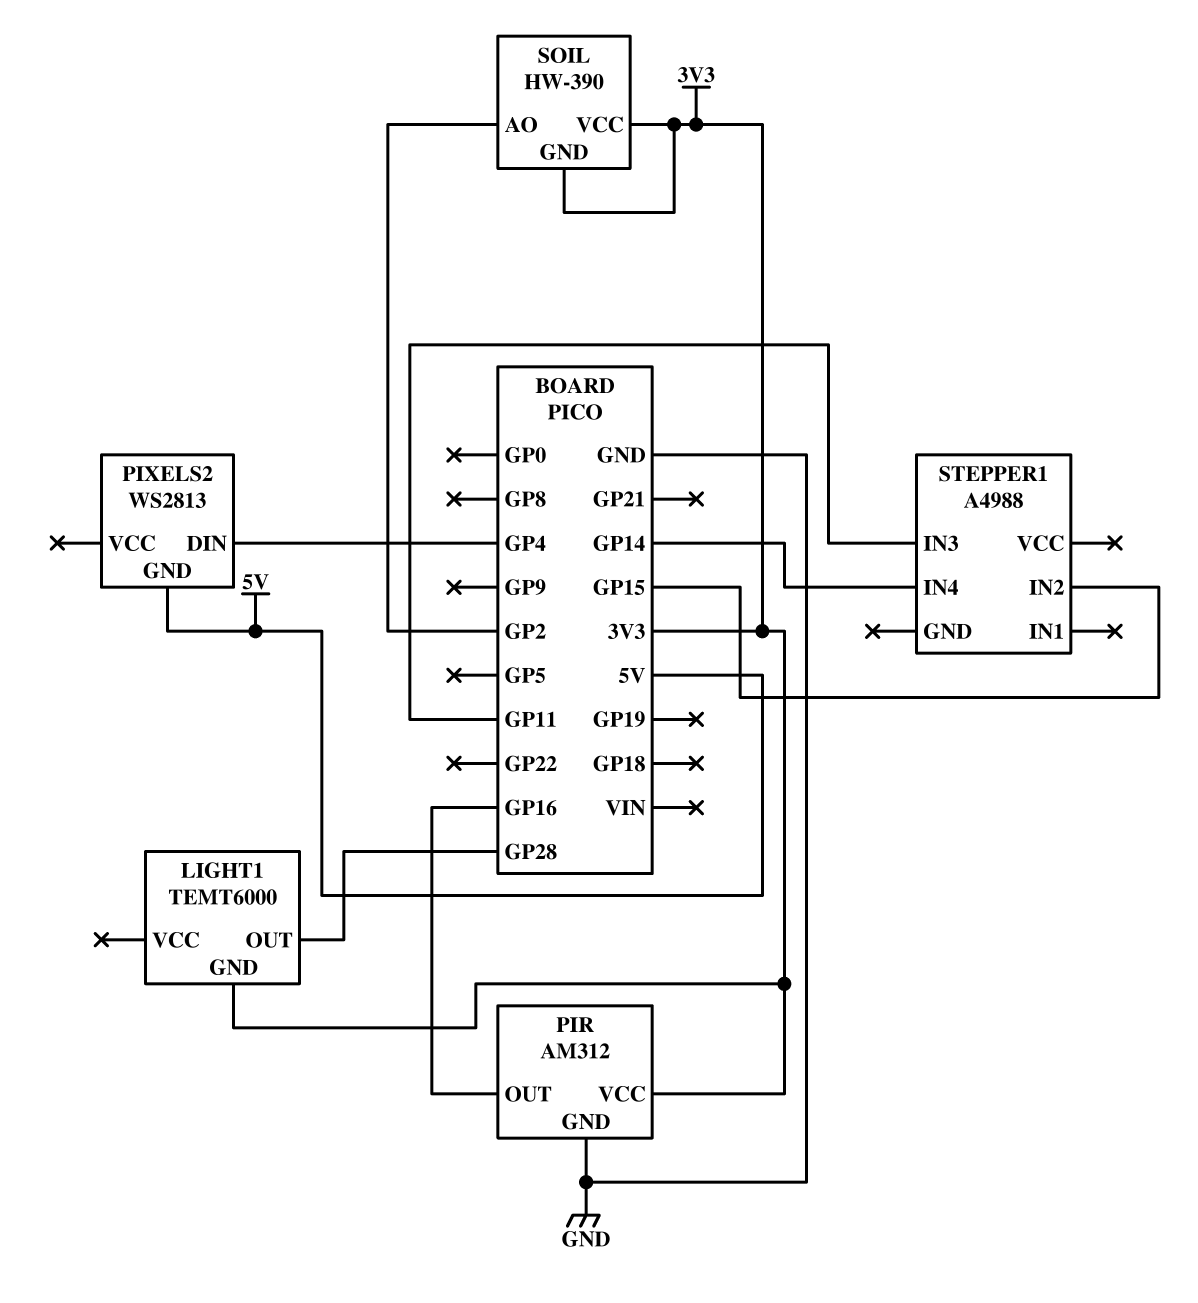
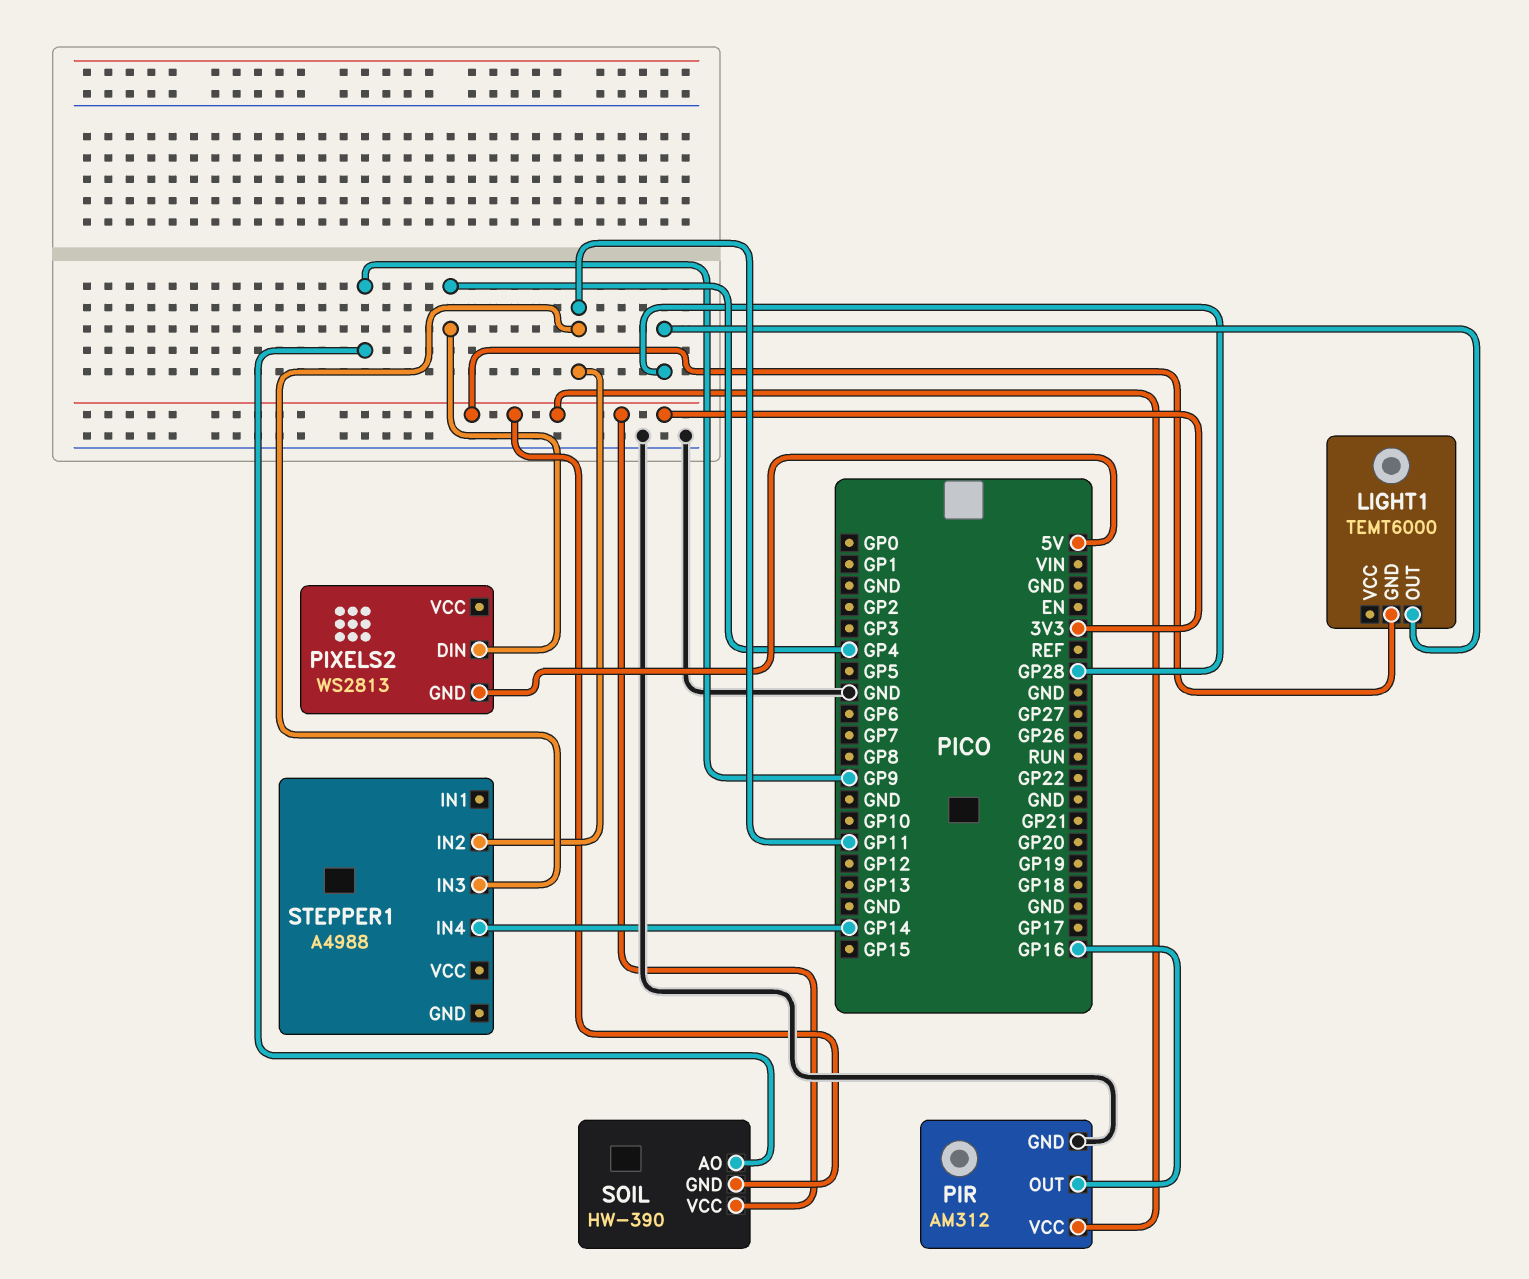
SOIL pin AO: GP2 -> GP9
STEPPER1 pin IN2: GP15 -> GP11

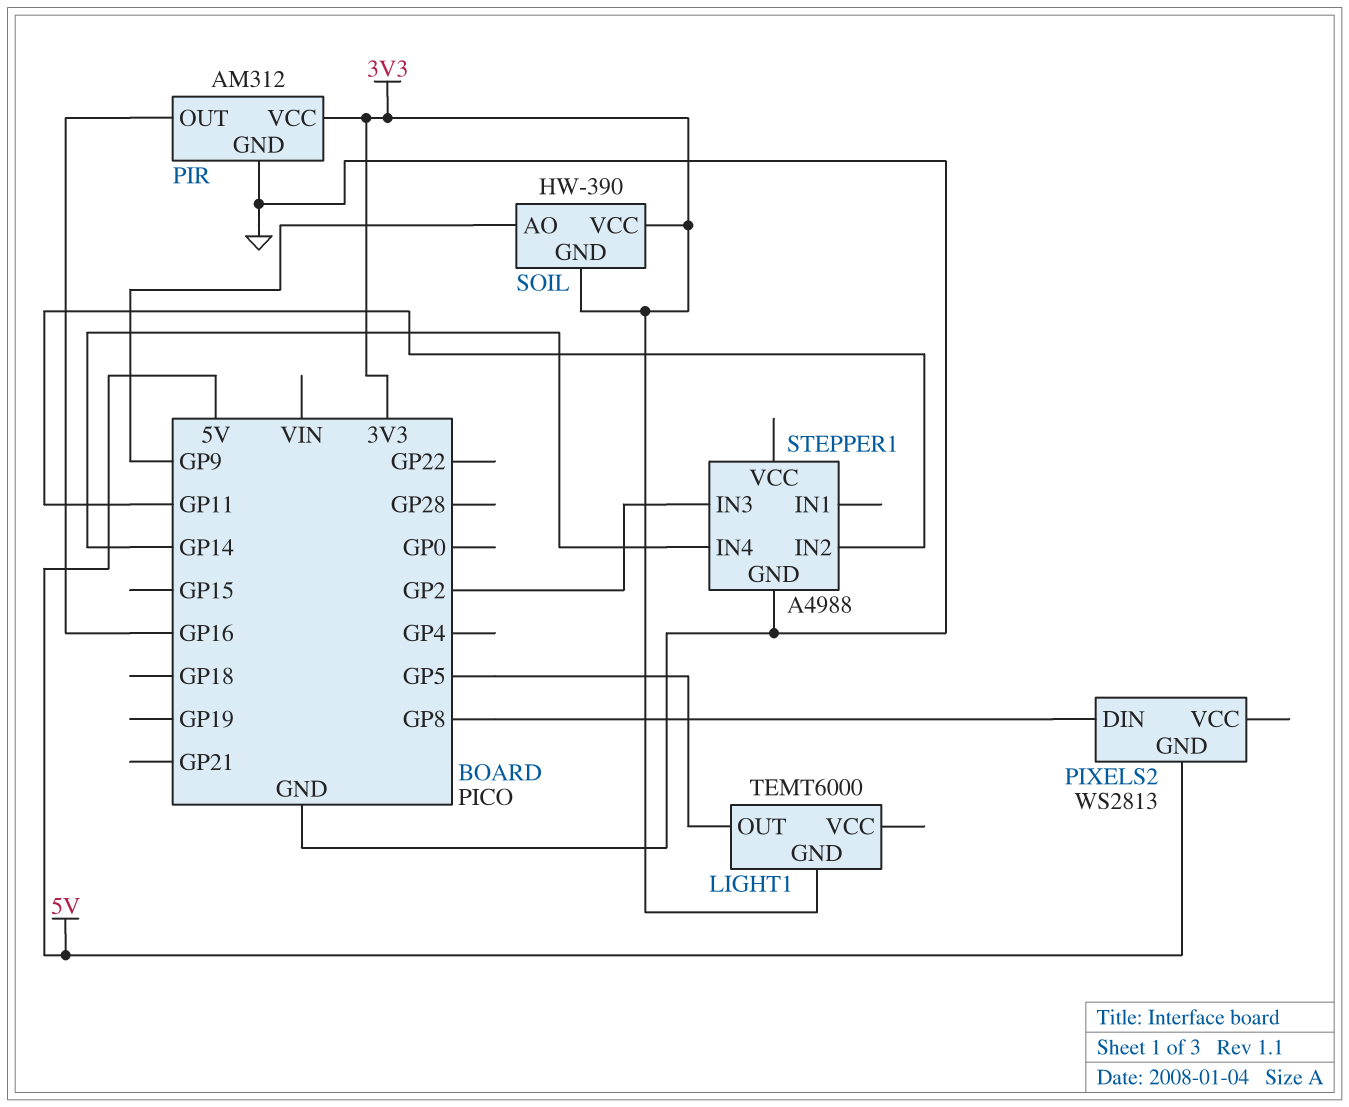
LIGHT1 pin OUT: GP28 -> GP5
PIXELS2 pin DIN: GP4 -> GP8
STEPPER1 pin GND: none -> GND
STEPPER1 pin IN3: GP11 -> GP2

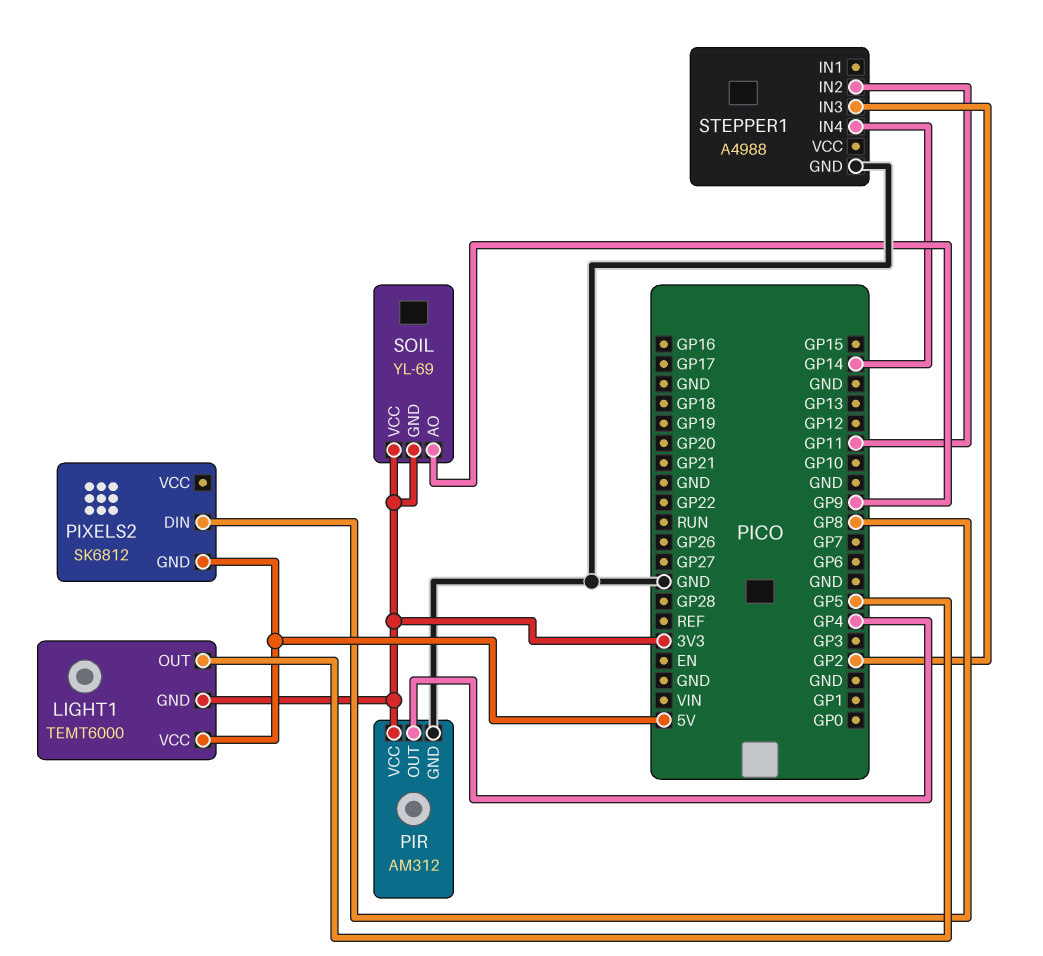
LIGHT1 pin VCC: none -> 5V
PIR pin OUT: GP16 -> GP4
PIXELS2: WS2813 -> SK6812
SOIL: HW-390 -> YL-69

